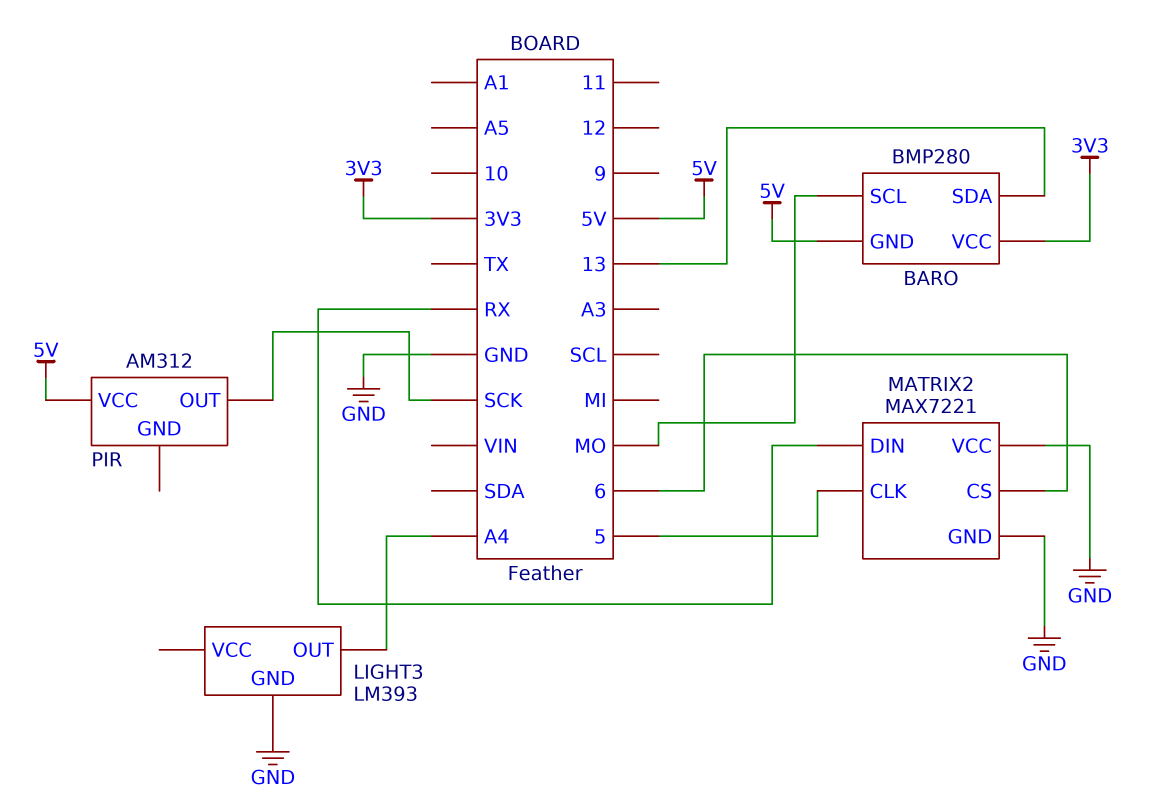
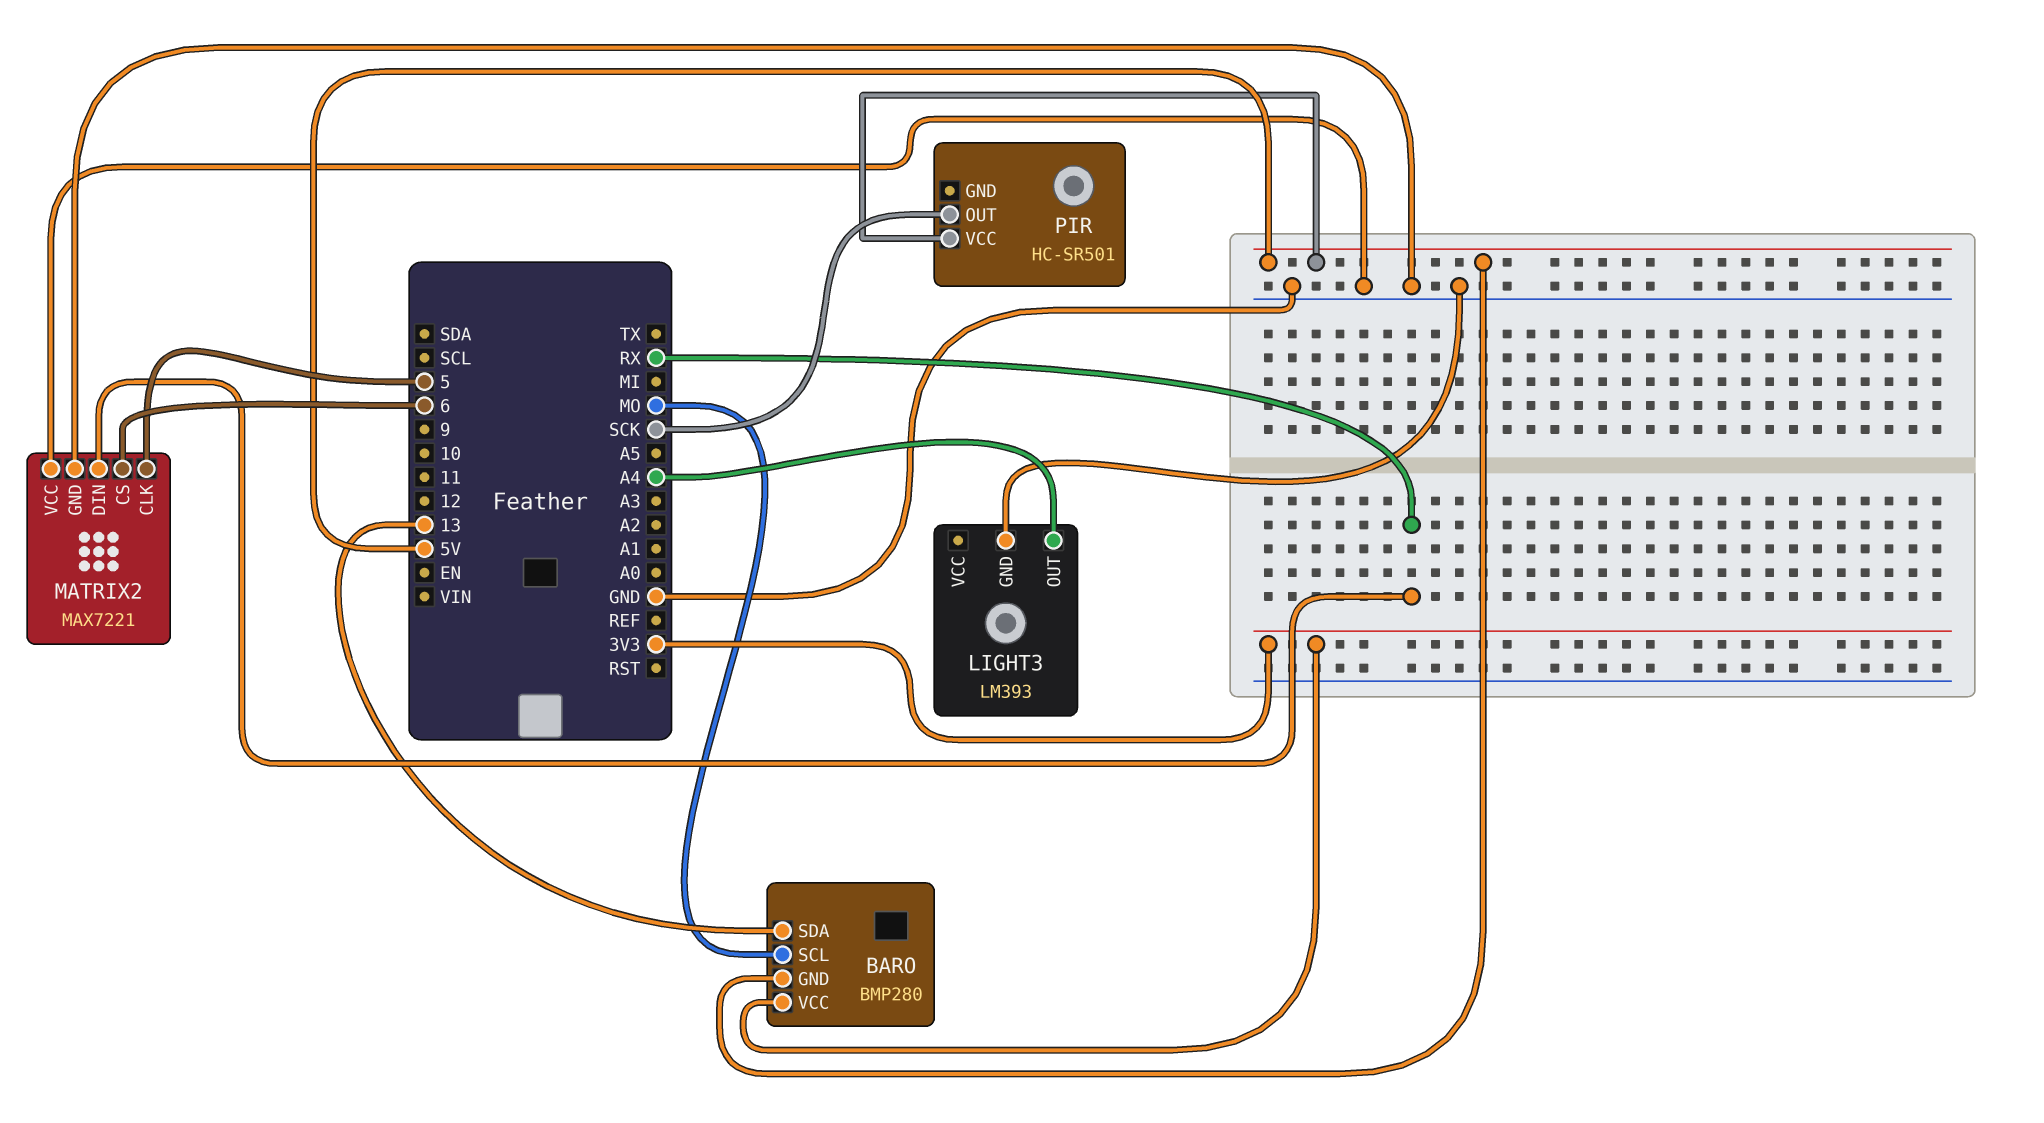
PIR: AM312 -> HC-SR501

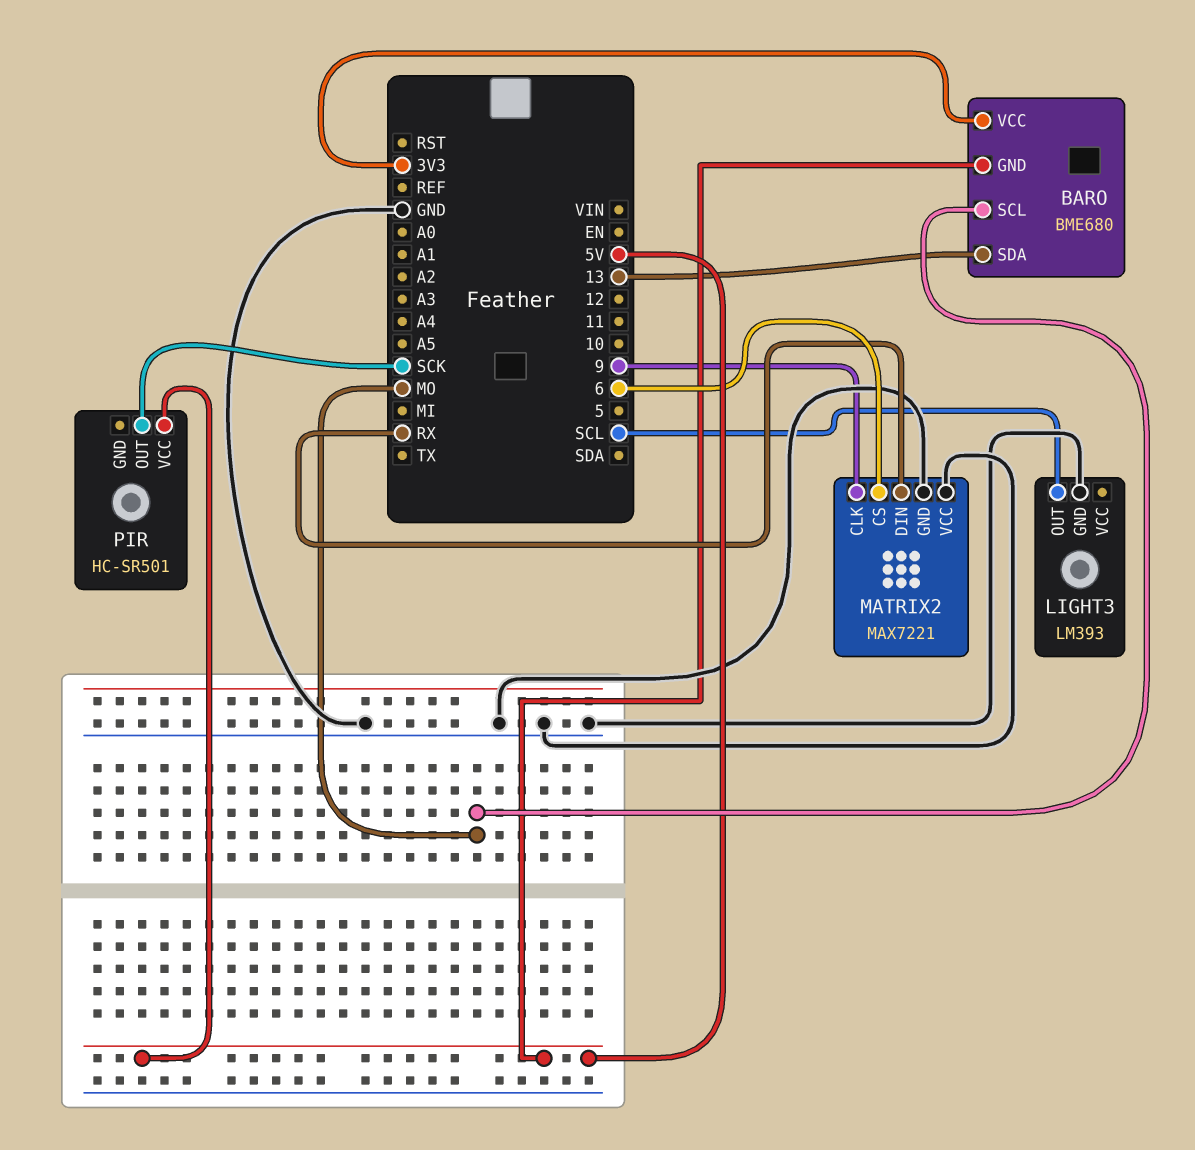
BARO: BMP280 -> BME680
LIGHT3 pin OUT: A4 -> SCL
MATRIX2 pin CLK: 5 -> 9

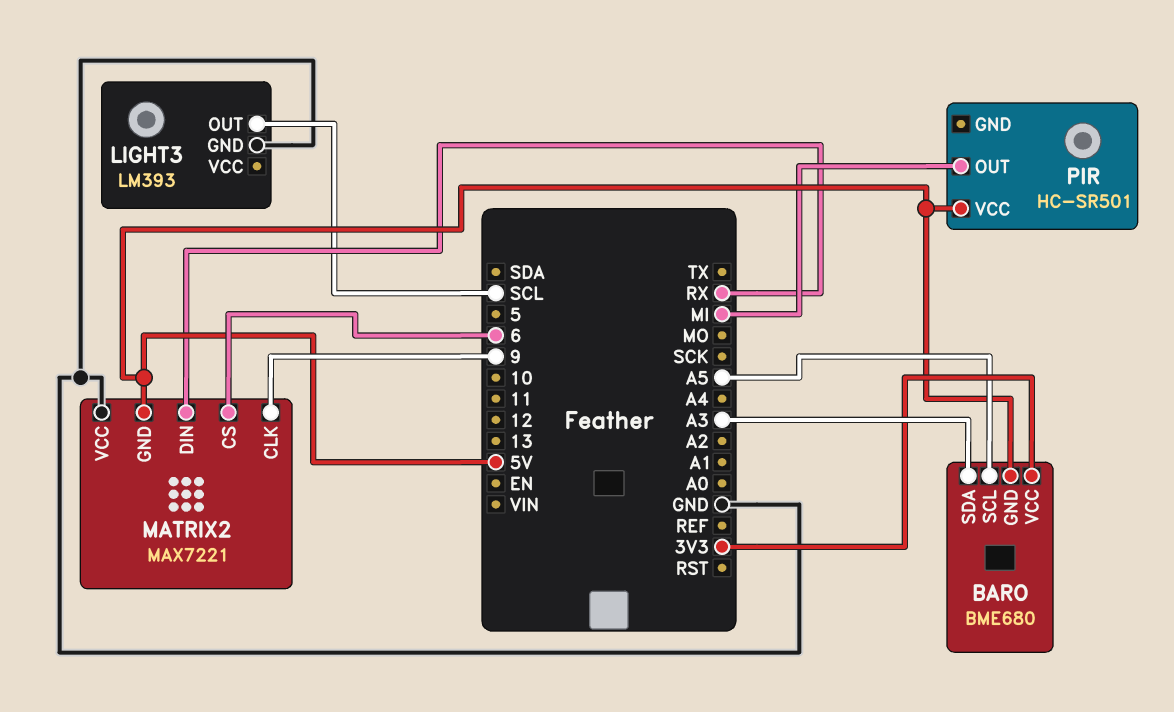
BARO pin SCL: MO -> A5
BARO pin SDA: 13 -> A3
MATRIX2 pin GND: GND -> 5V
PIR pin OUT: SCK -> MI

